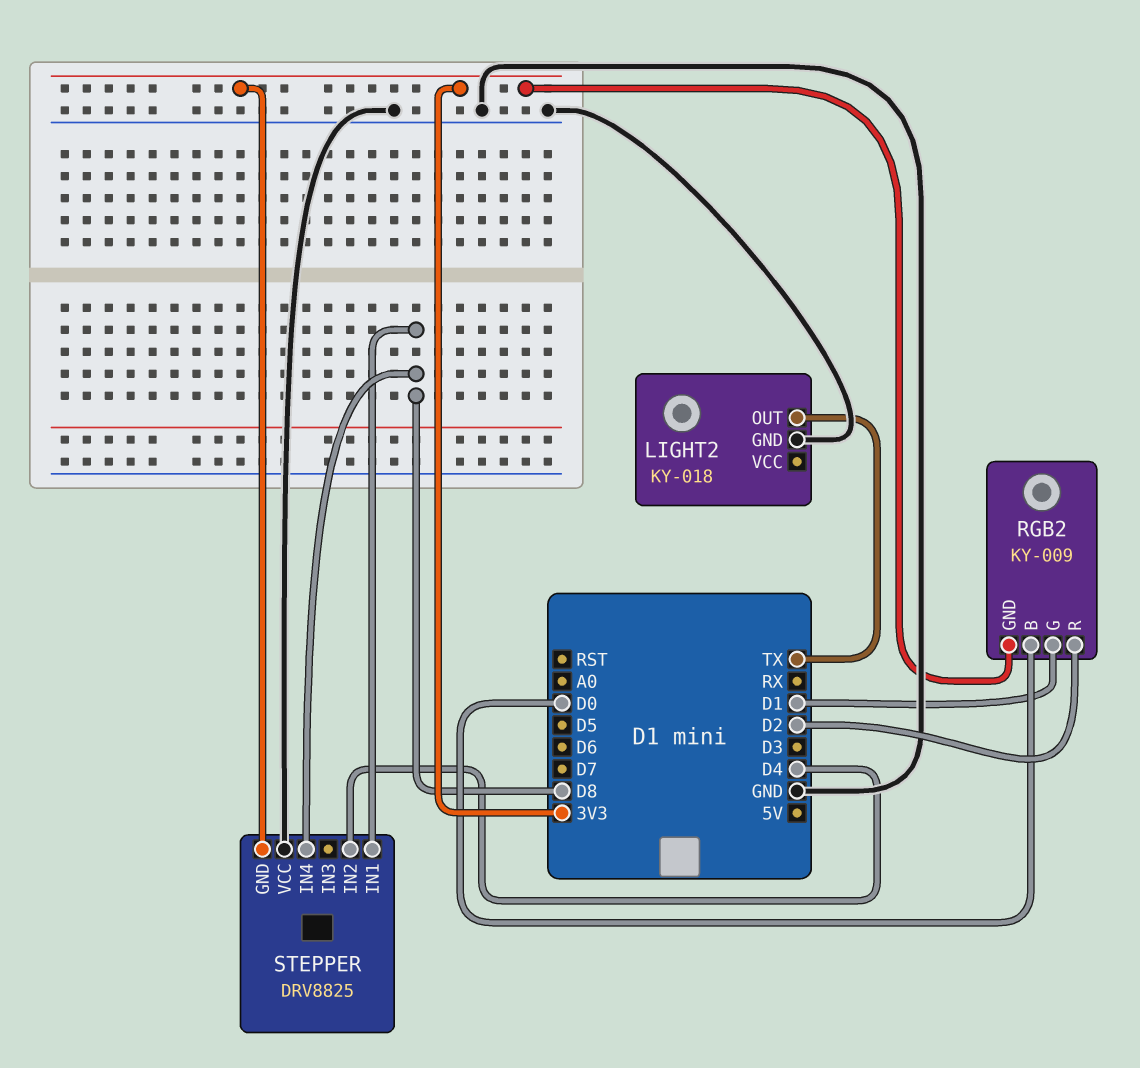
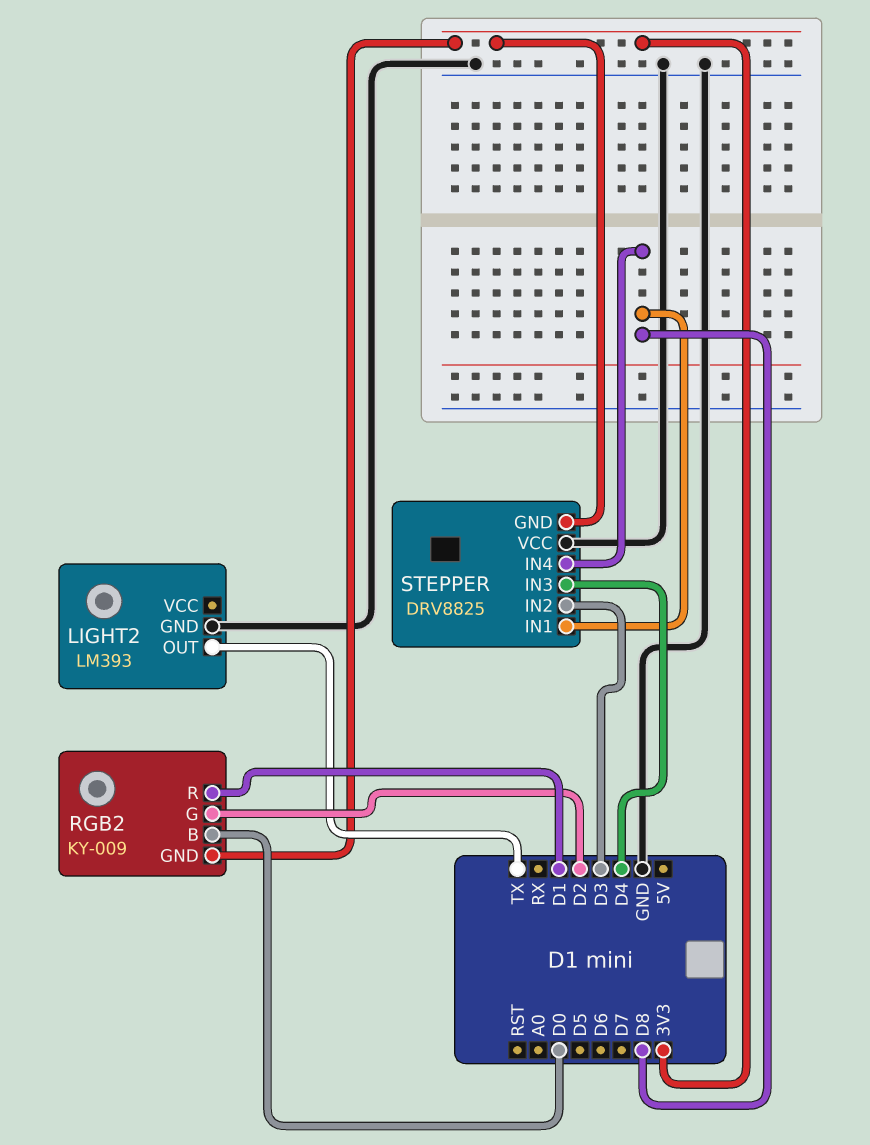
LIGHT2: KY-018 -> LM393
RGB2 pin G: D1 -> D2
RGB2 pin R: D2 -> D1
STEPPER pin IN2: D4 -> D3
STEPPER pin IN3: none -> D4

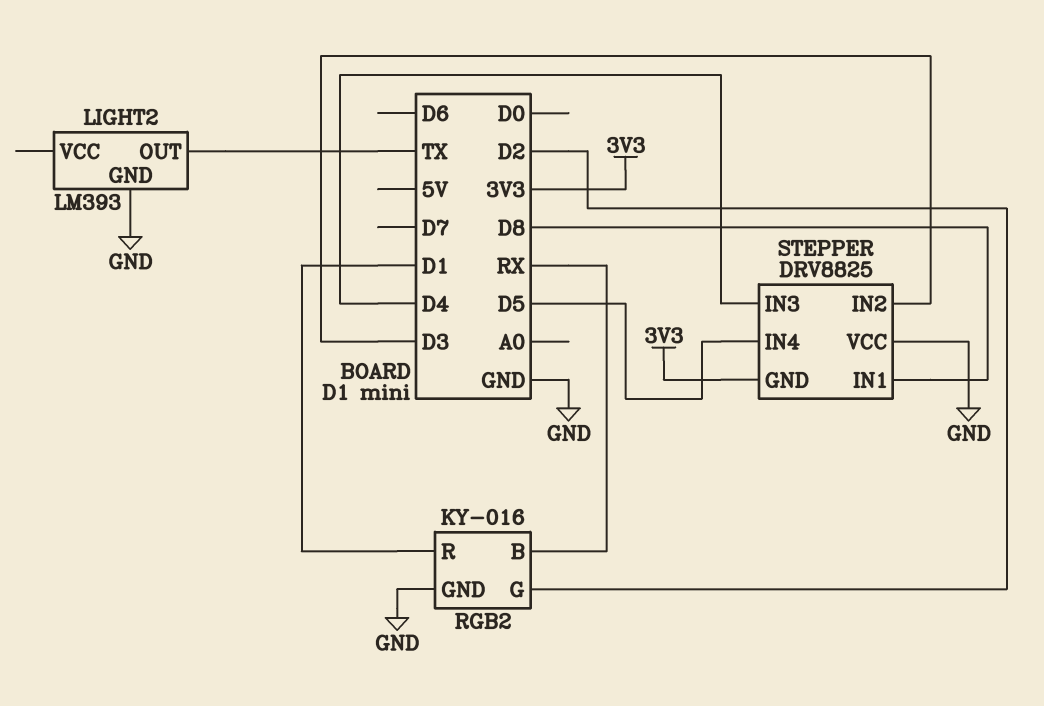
RGB2: KY-009 -> KY-016
RGB2 pin B: D0 -> RX
RGB2 pin GND: 3V3 -> GND
STEPPER pin IN4: D8 -> D5

